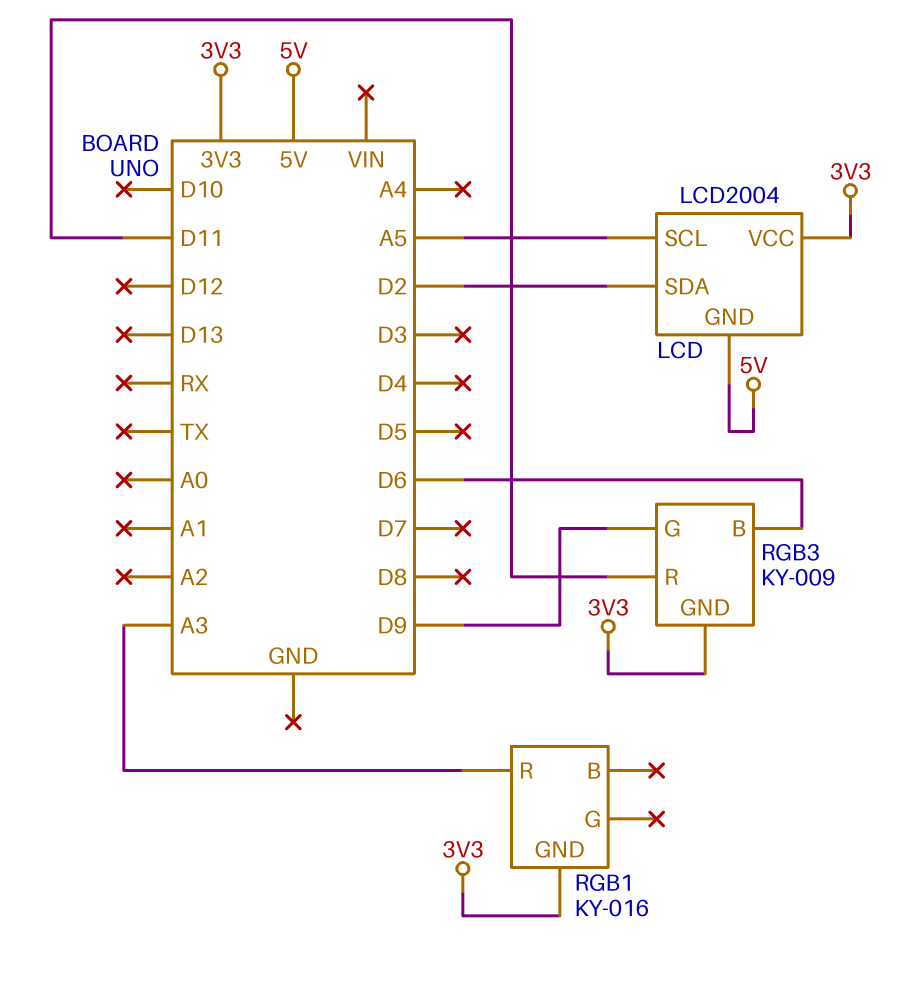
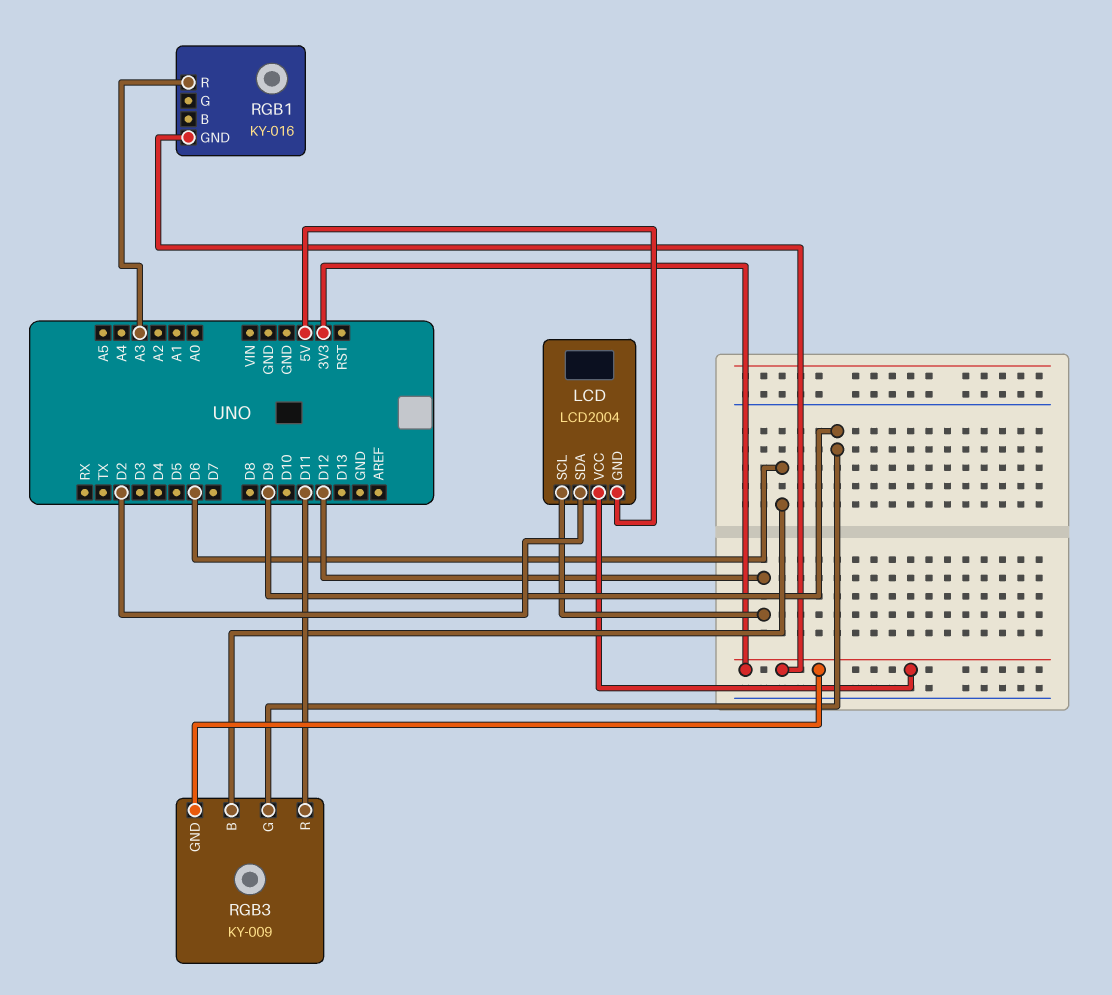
LCD pin SCL: A5 -> D12

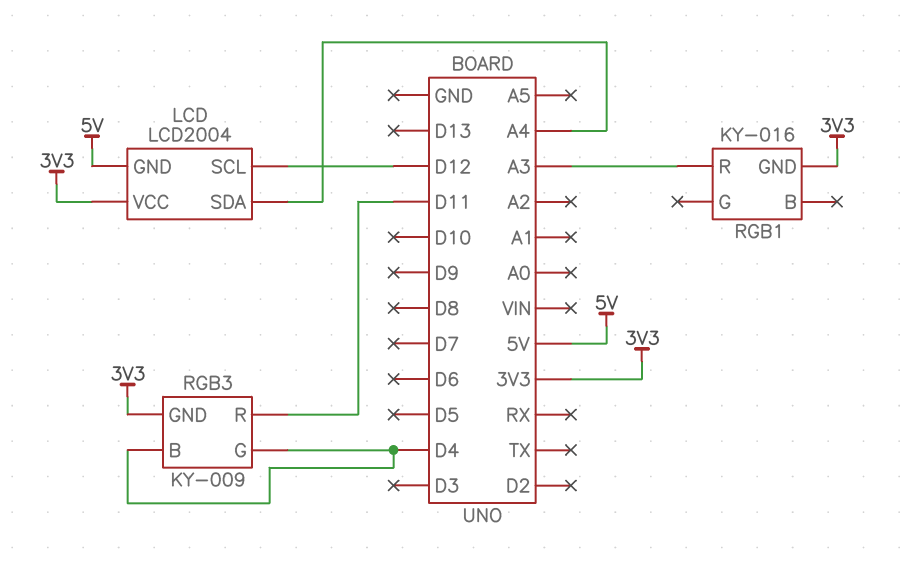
LCD pin SDA: D2 -> A4
RGB3 pin B: D6 -> D4
RGB3 pin G: D9 -> D4

